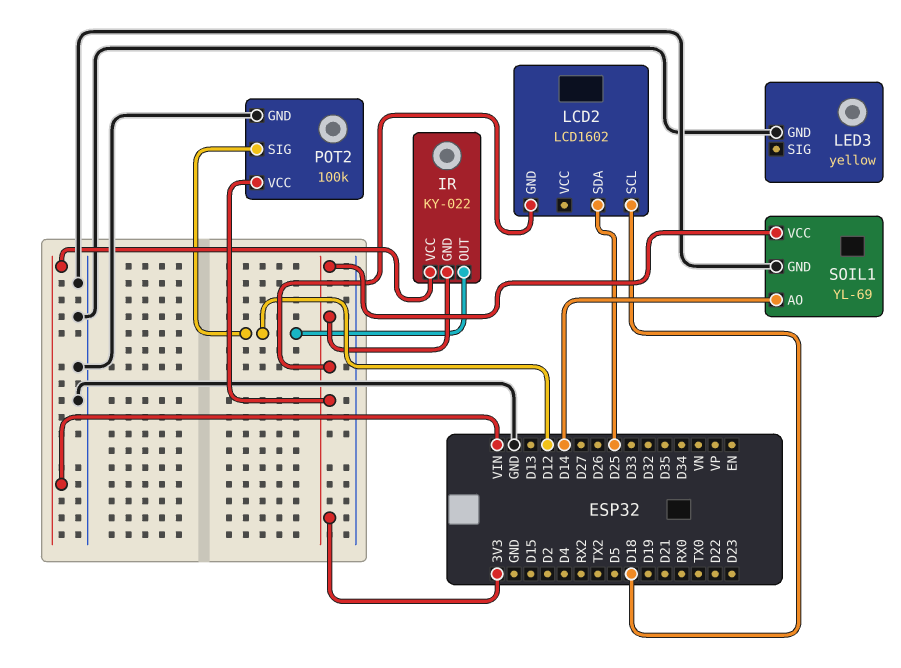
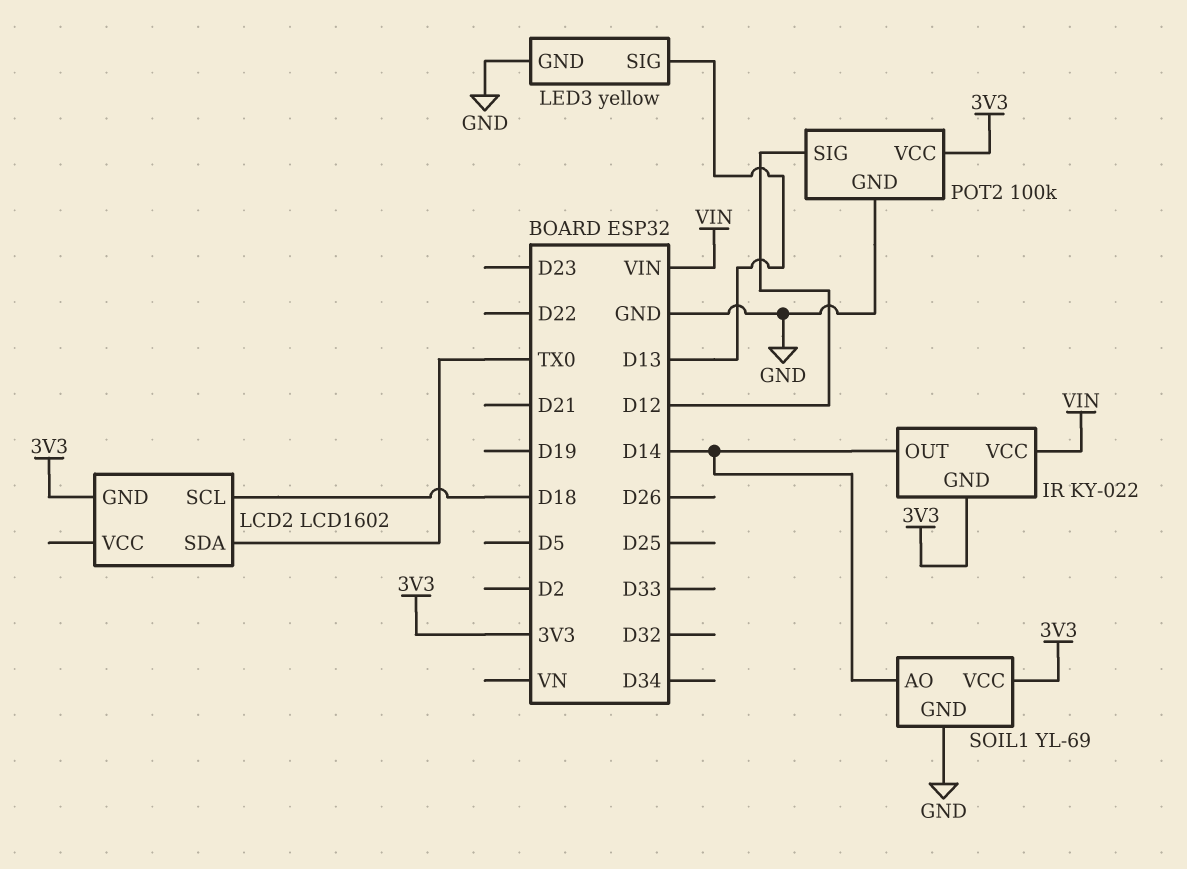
IR pin OUT: D12 -> D14
LCD2 pin SDA: D25 -> TX0
LED3 pin SIG: none -> D13

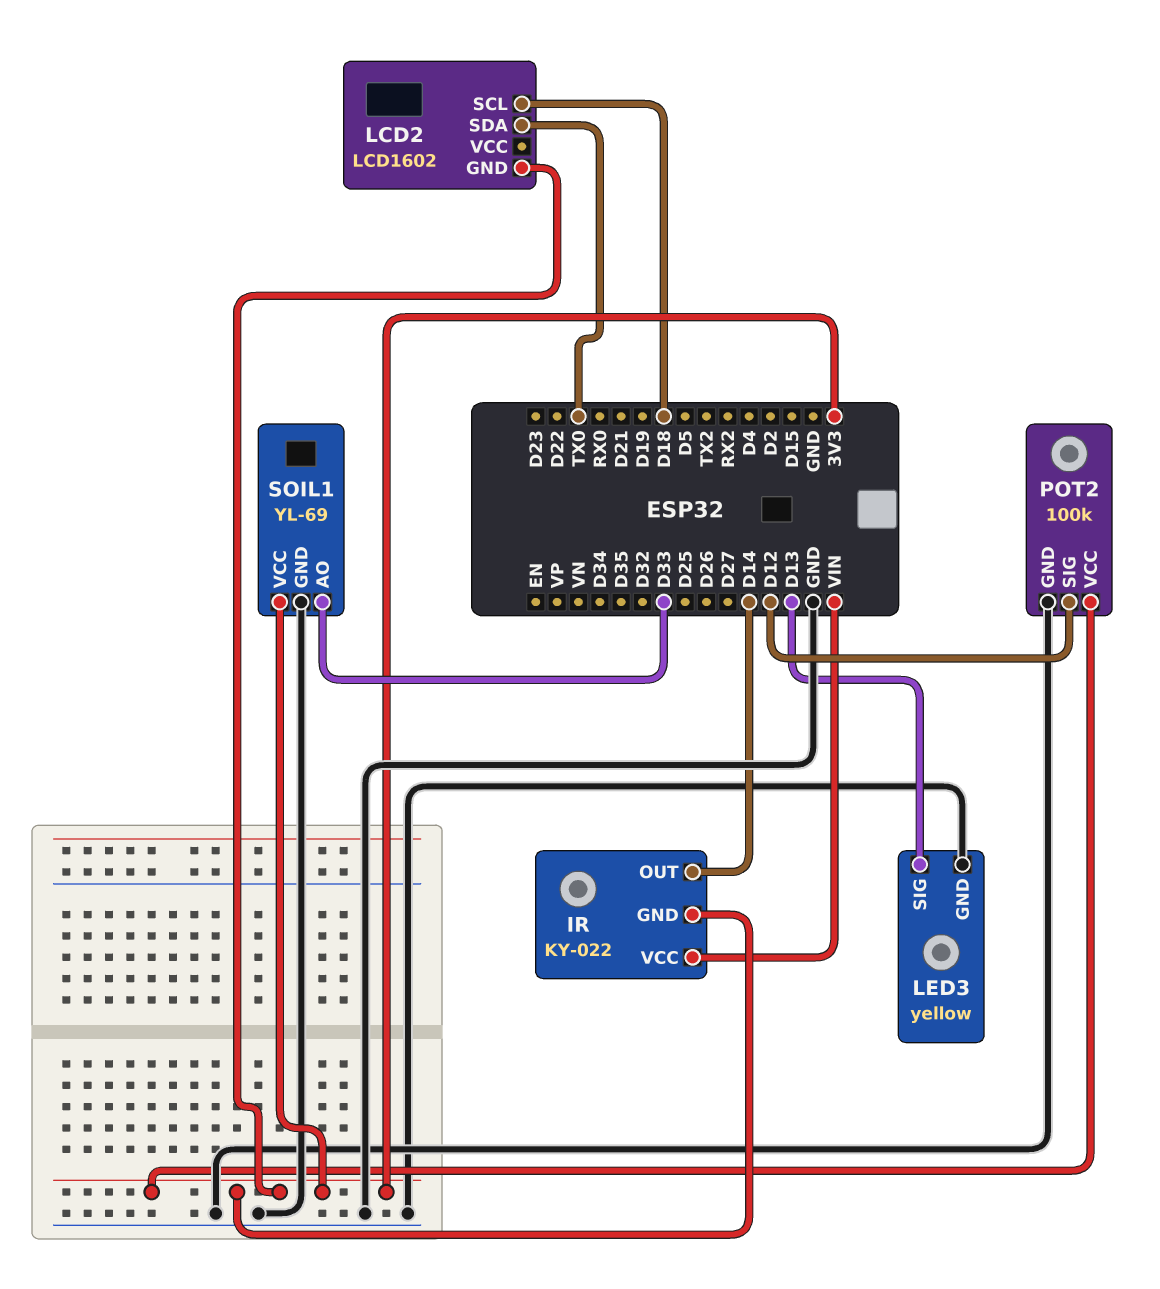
SOIL1 pin AO: D14 -> D33

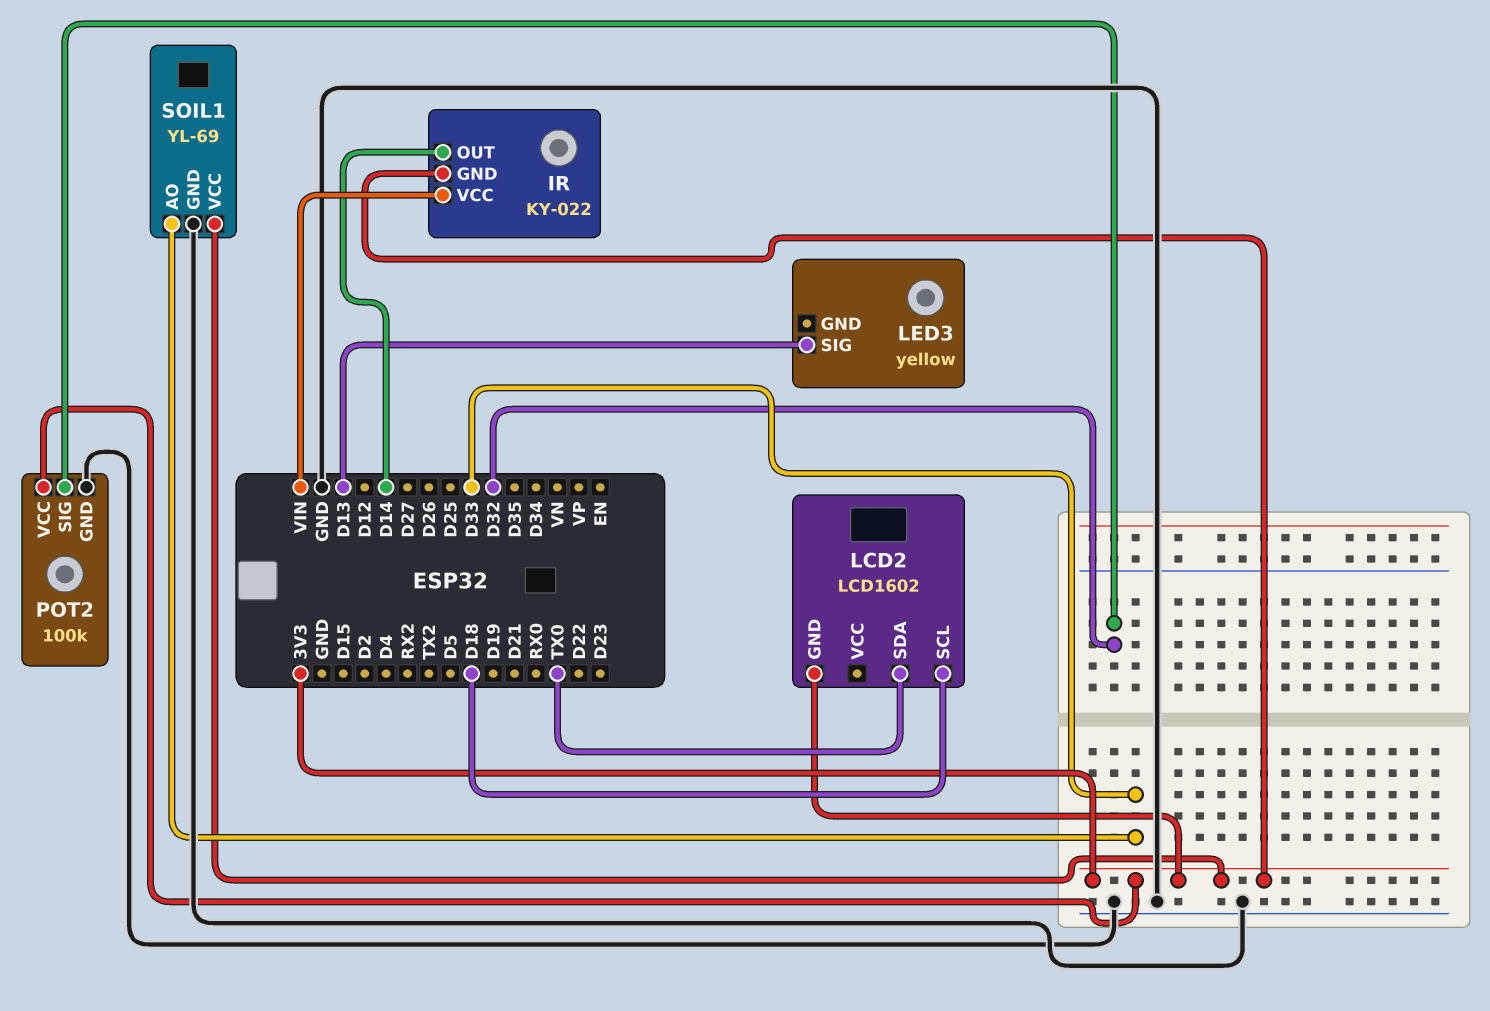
LED3 pin GND: GND -> none
POT2 pin SIG: D12 -> D32

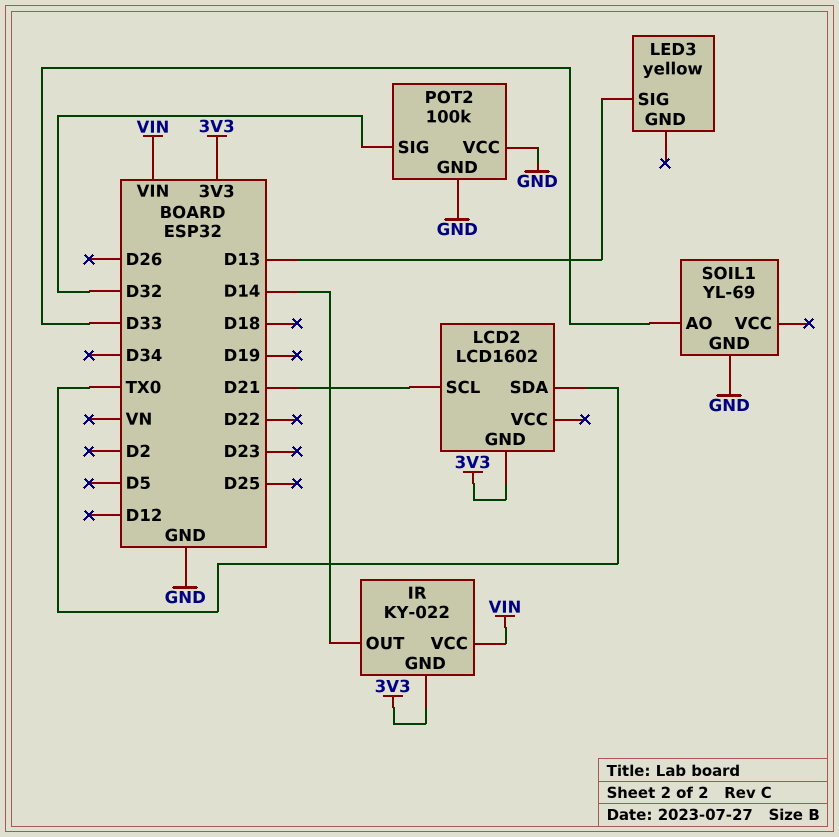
LCD2 pin SCL: D18 -> D21
POT2 pin VCC: 3V3 -> GND
SOIL1 pin VCC: 3V3 -> none

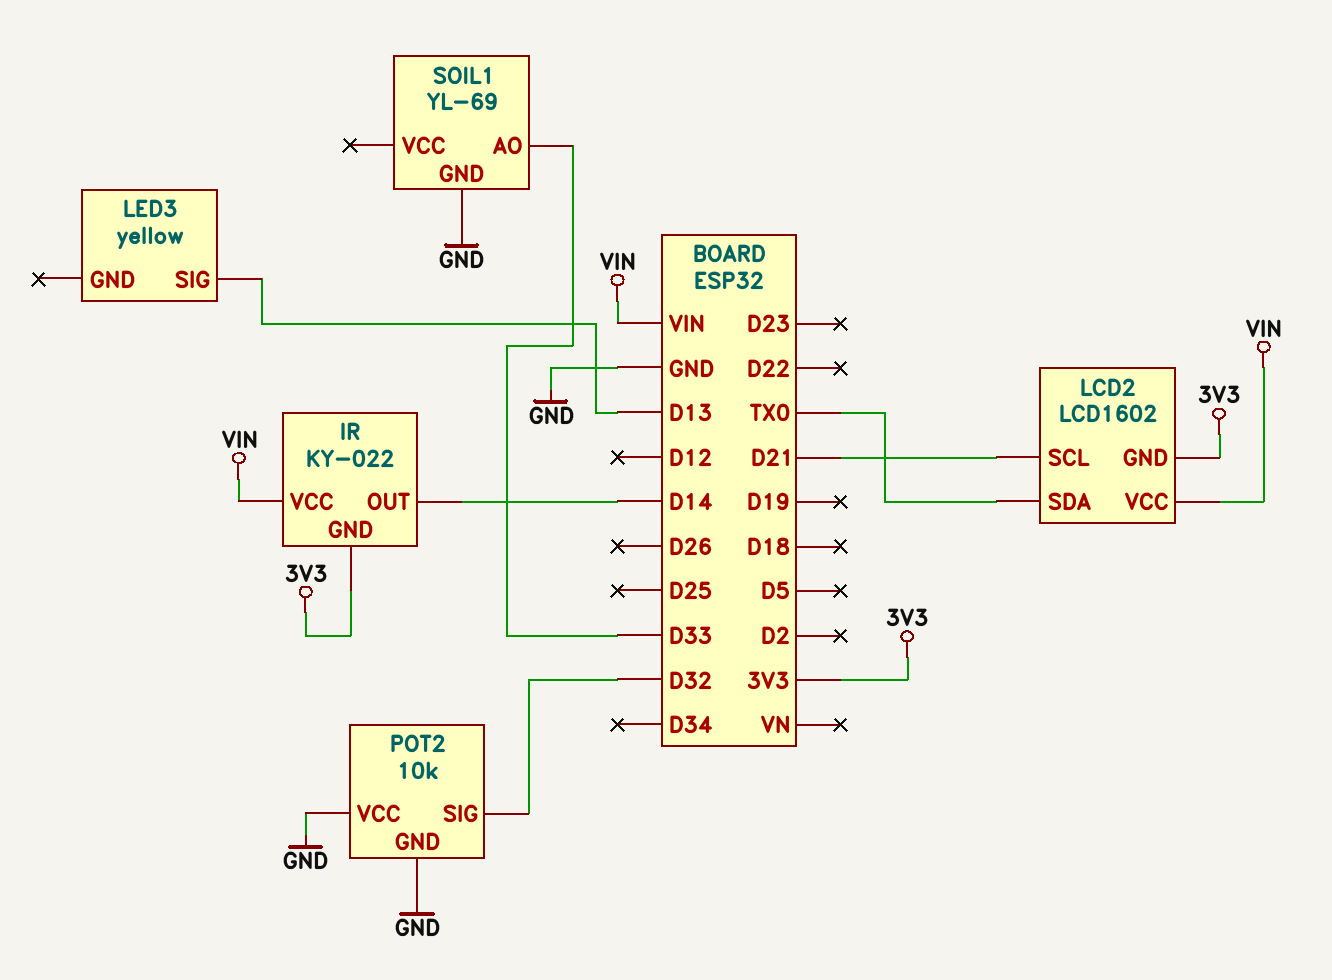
LCD2 pin VCC: none -> VIN
POT2: 100k -> 10k

